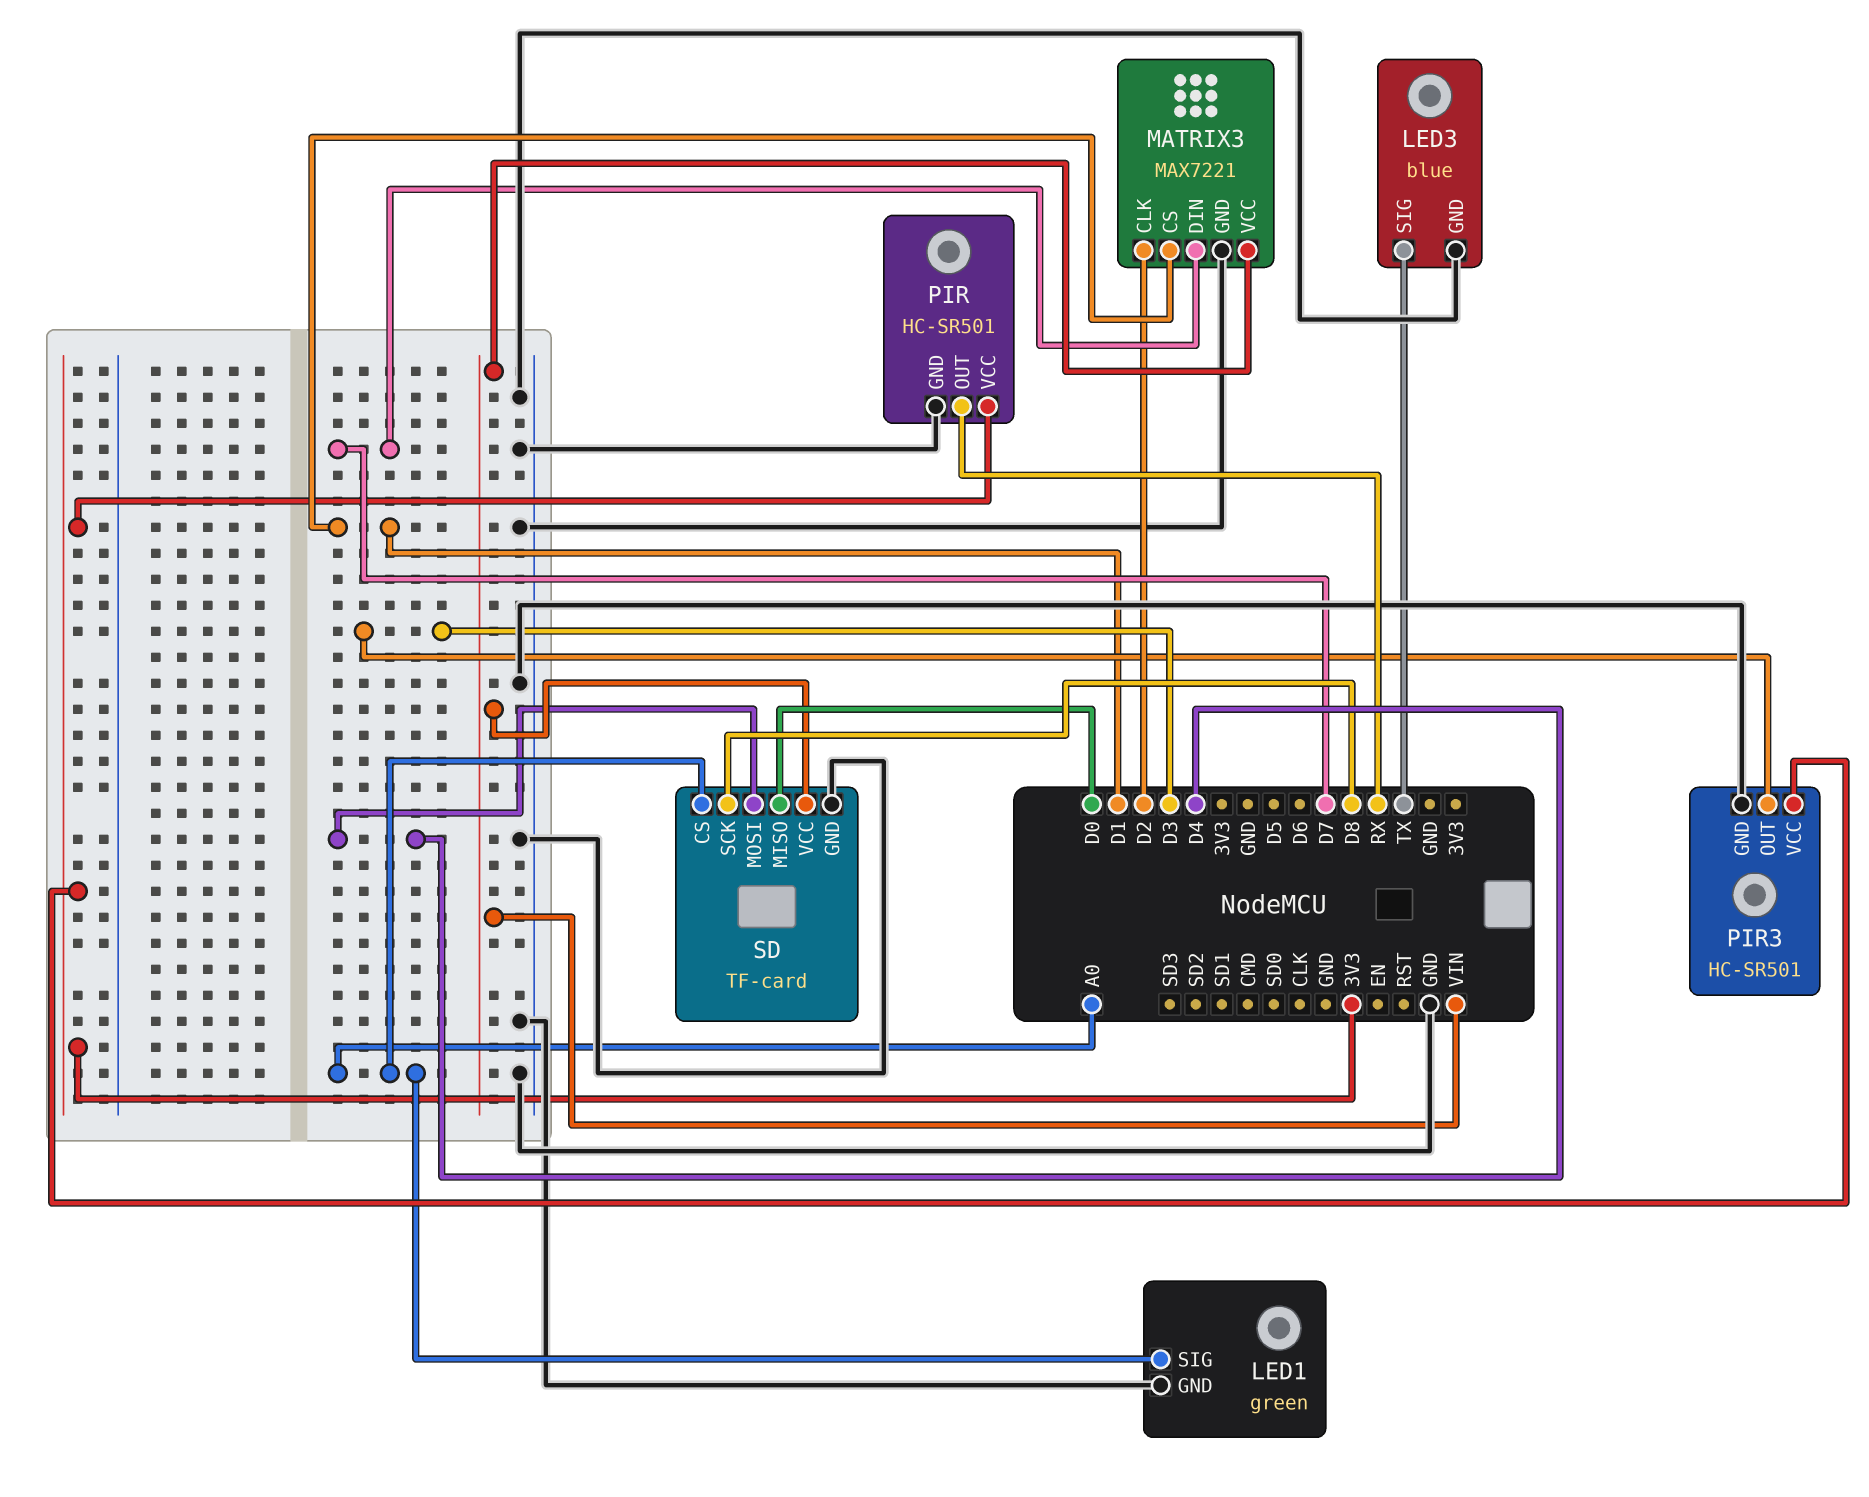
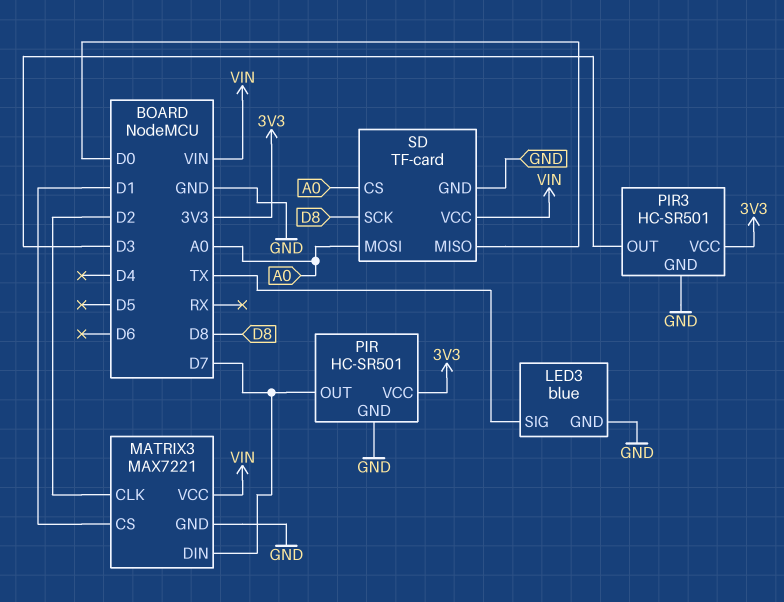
LED1: green -> none
LED1 pin GND: GND -> none
LED1 pin SIG: A0 -> none
PIR pin OUT: RX -> D7
SD pin MOSI: D4 -> A0

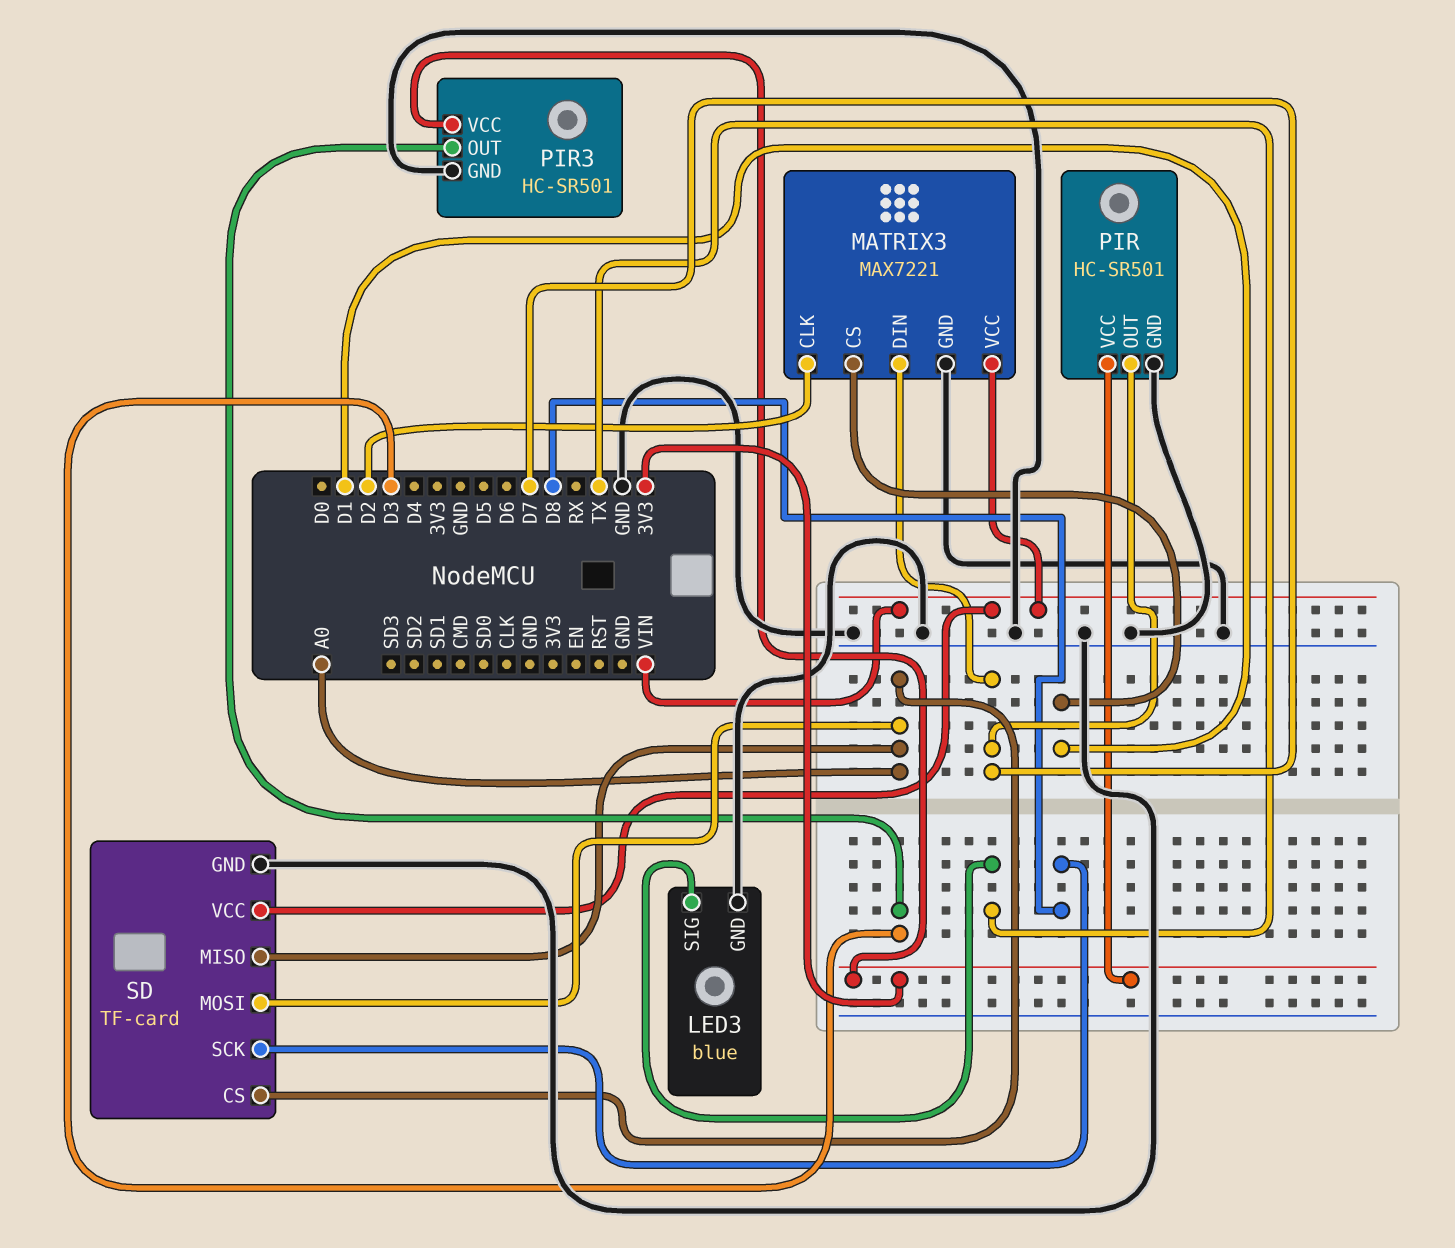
SD pin MISO: D0 -> A0

